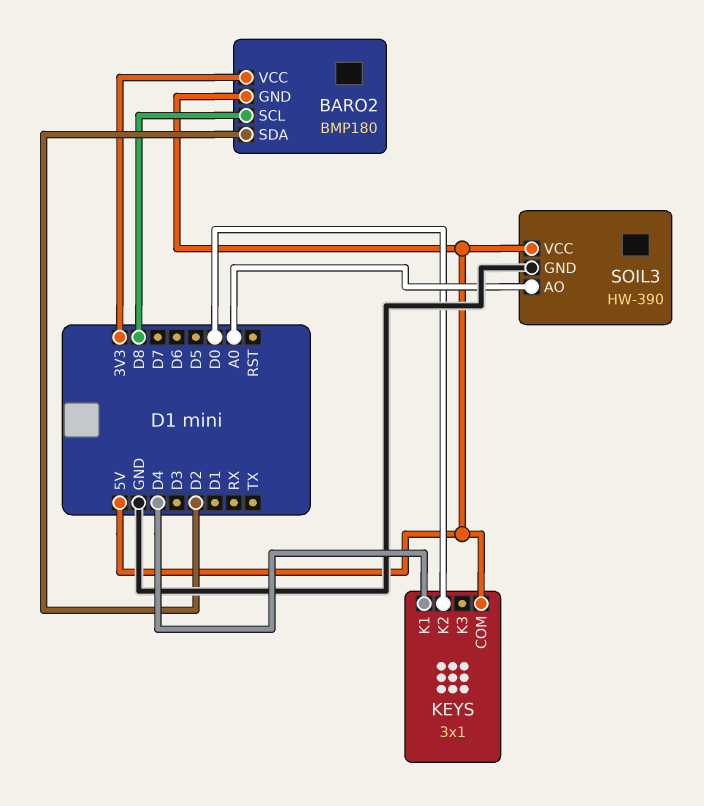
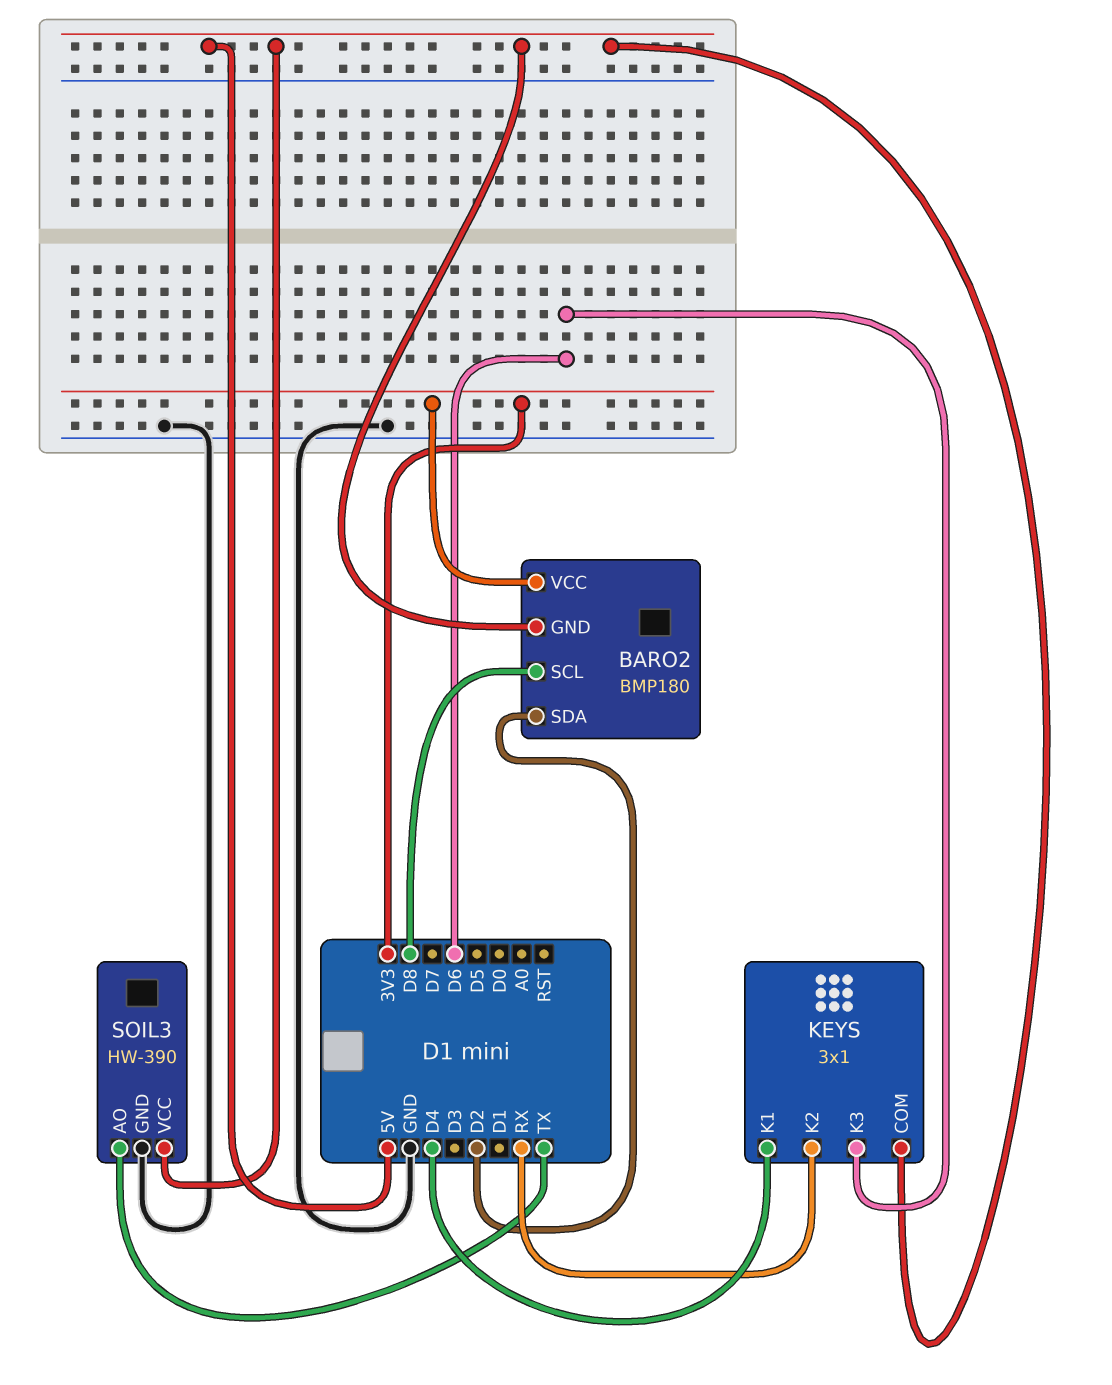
KEYS pin K2: D0 -> RX
KEYS pin K3: none -> D6
SOIL3 pin AO: A0 -> TX

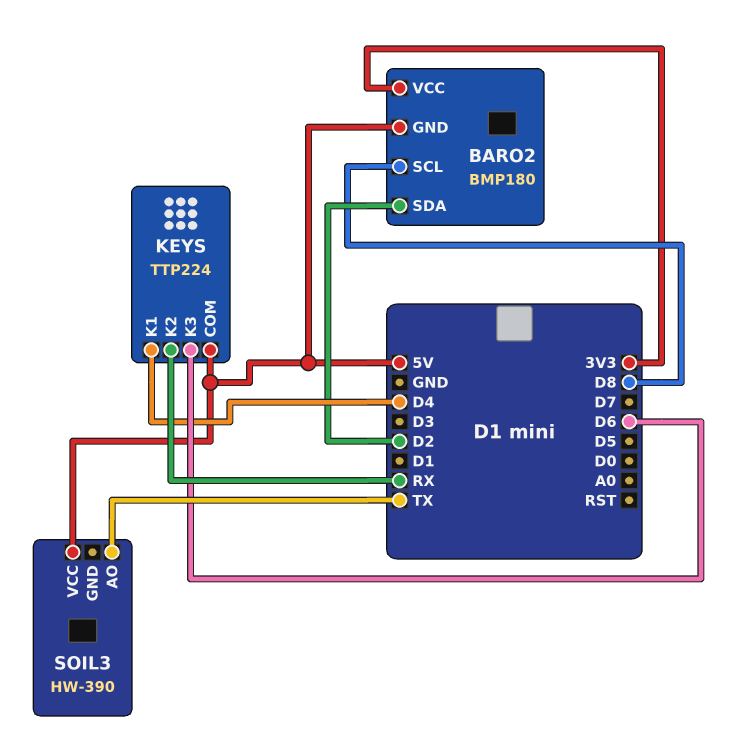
KEYS: 3x1 -> TTP224
SOIL3 pin GND: GND -> none

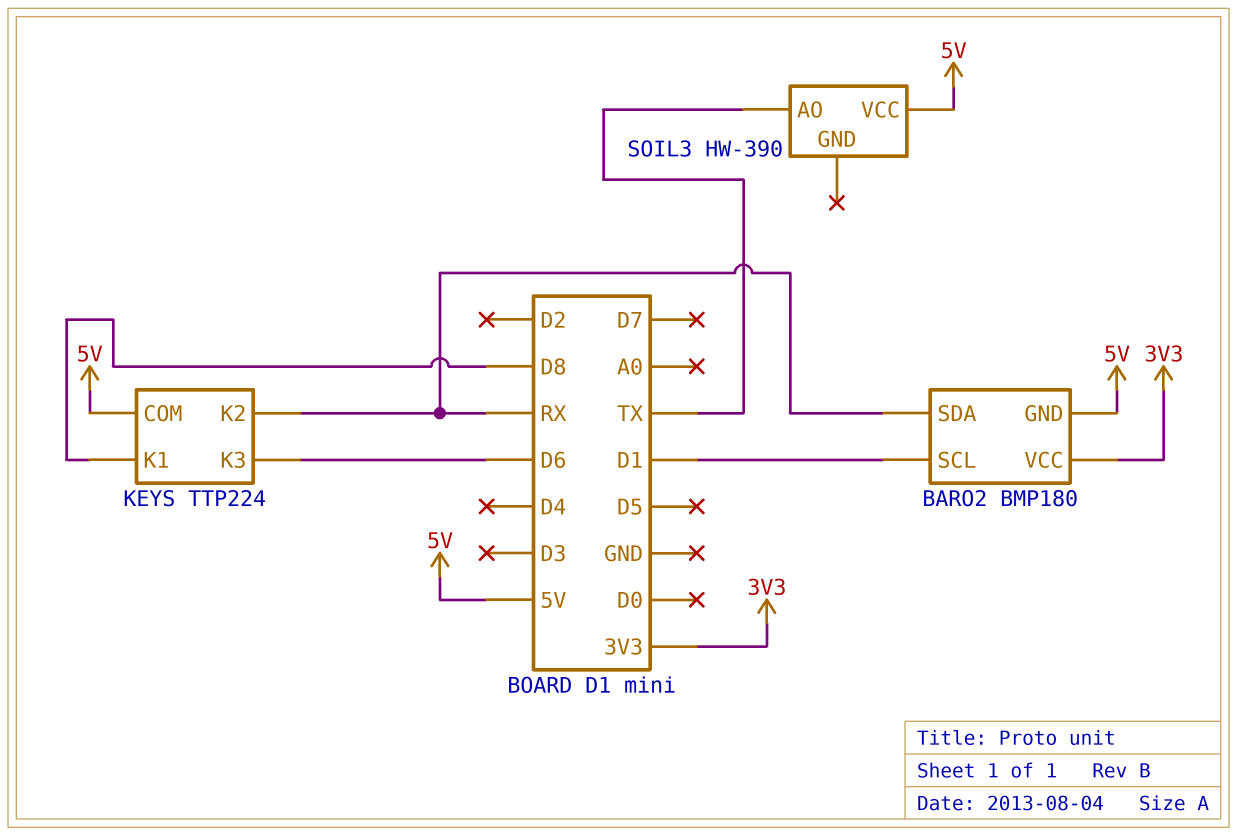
BARO2 pin SCL: D8 -> D1
BARO2 pin SDA: D2 -> RX
KEYS pin K1: D4 -> D8

